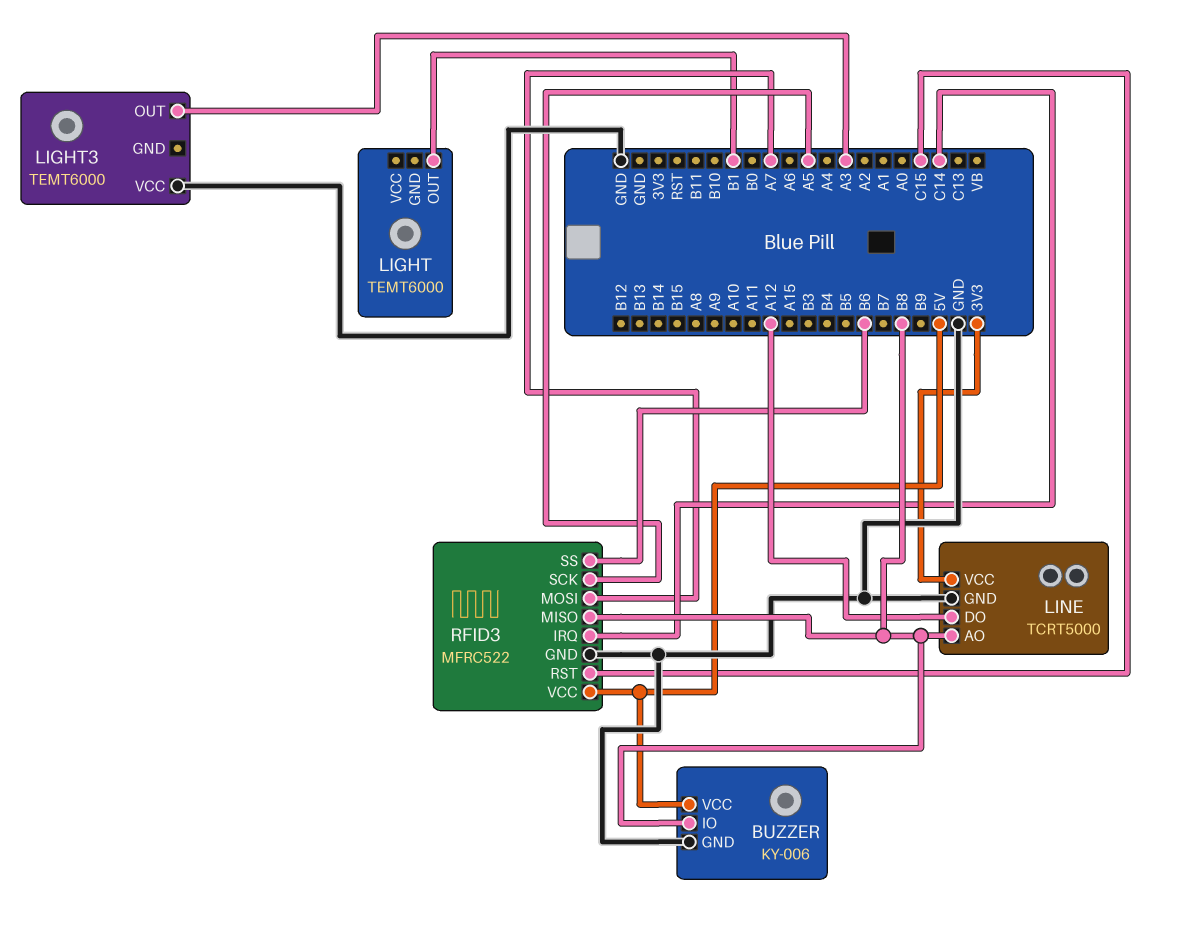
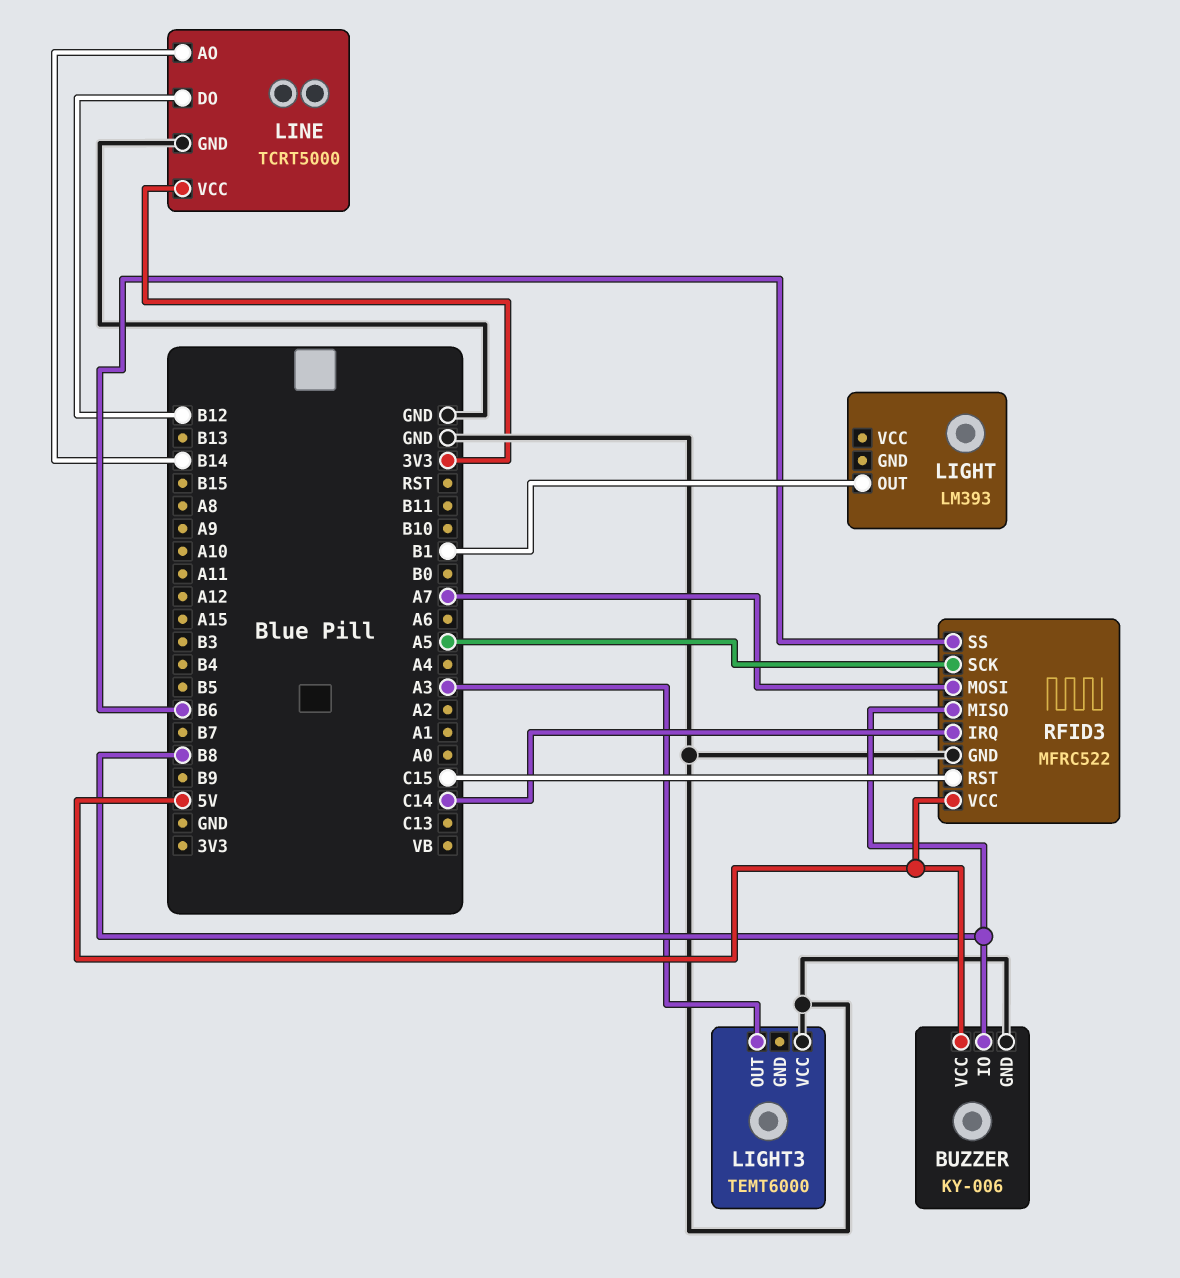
LIGHT: TEMT6000 -> LM393
LINE pin AO: B8 -> B14
LINE pin DO: A12 -> B12

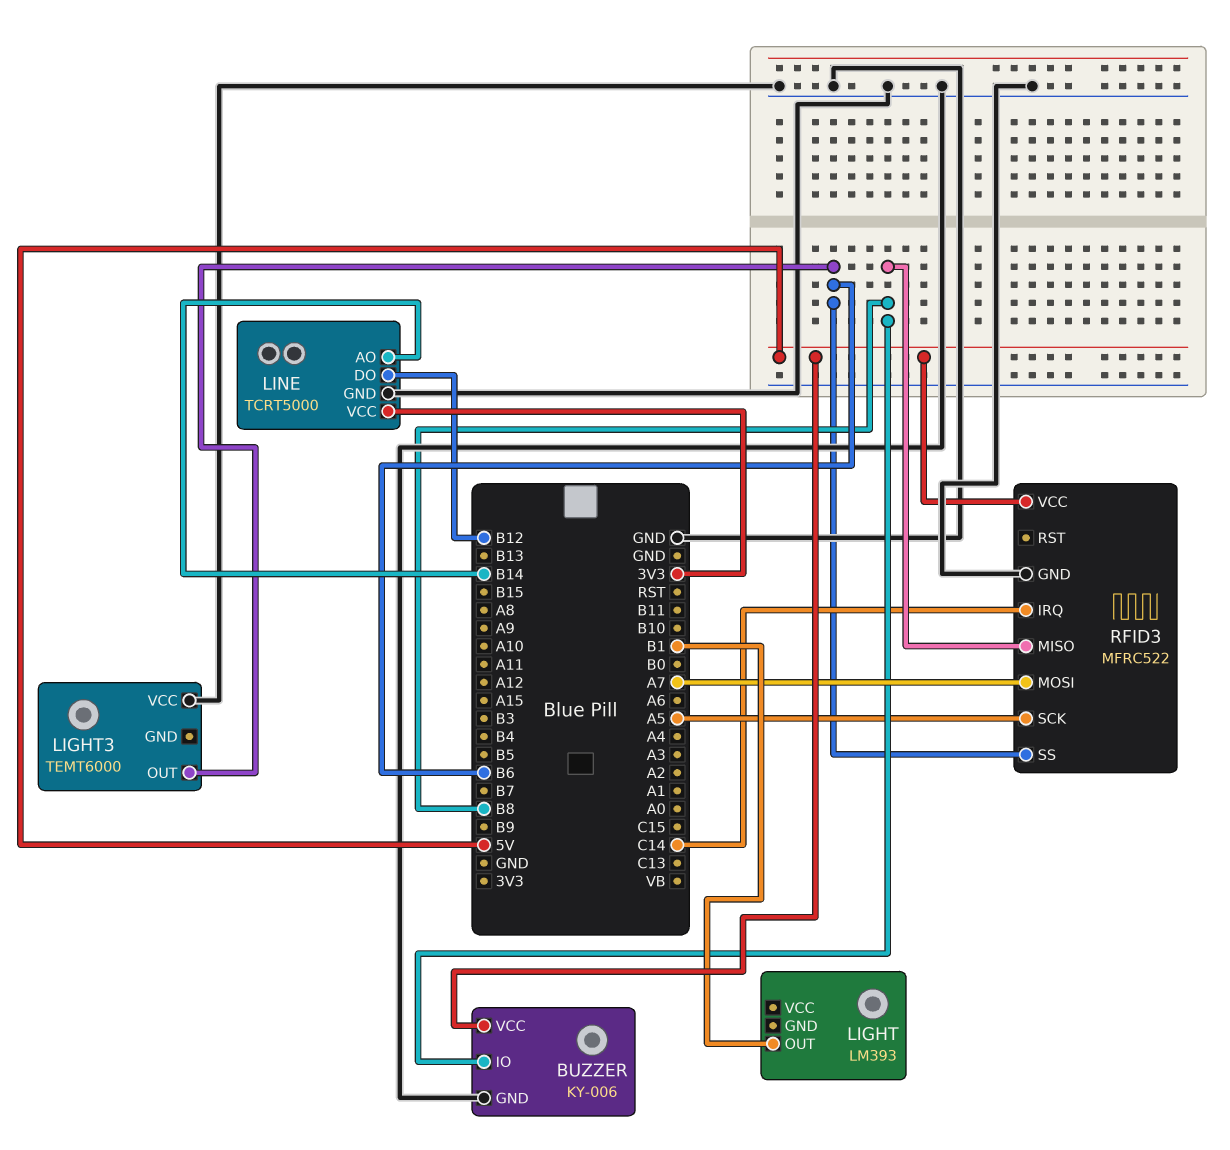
LIGHT3 pin OUT: A3 -> B6
RFID3 pin RST: C15 -> none

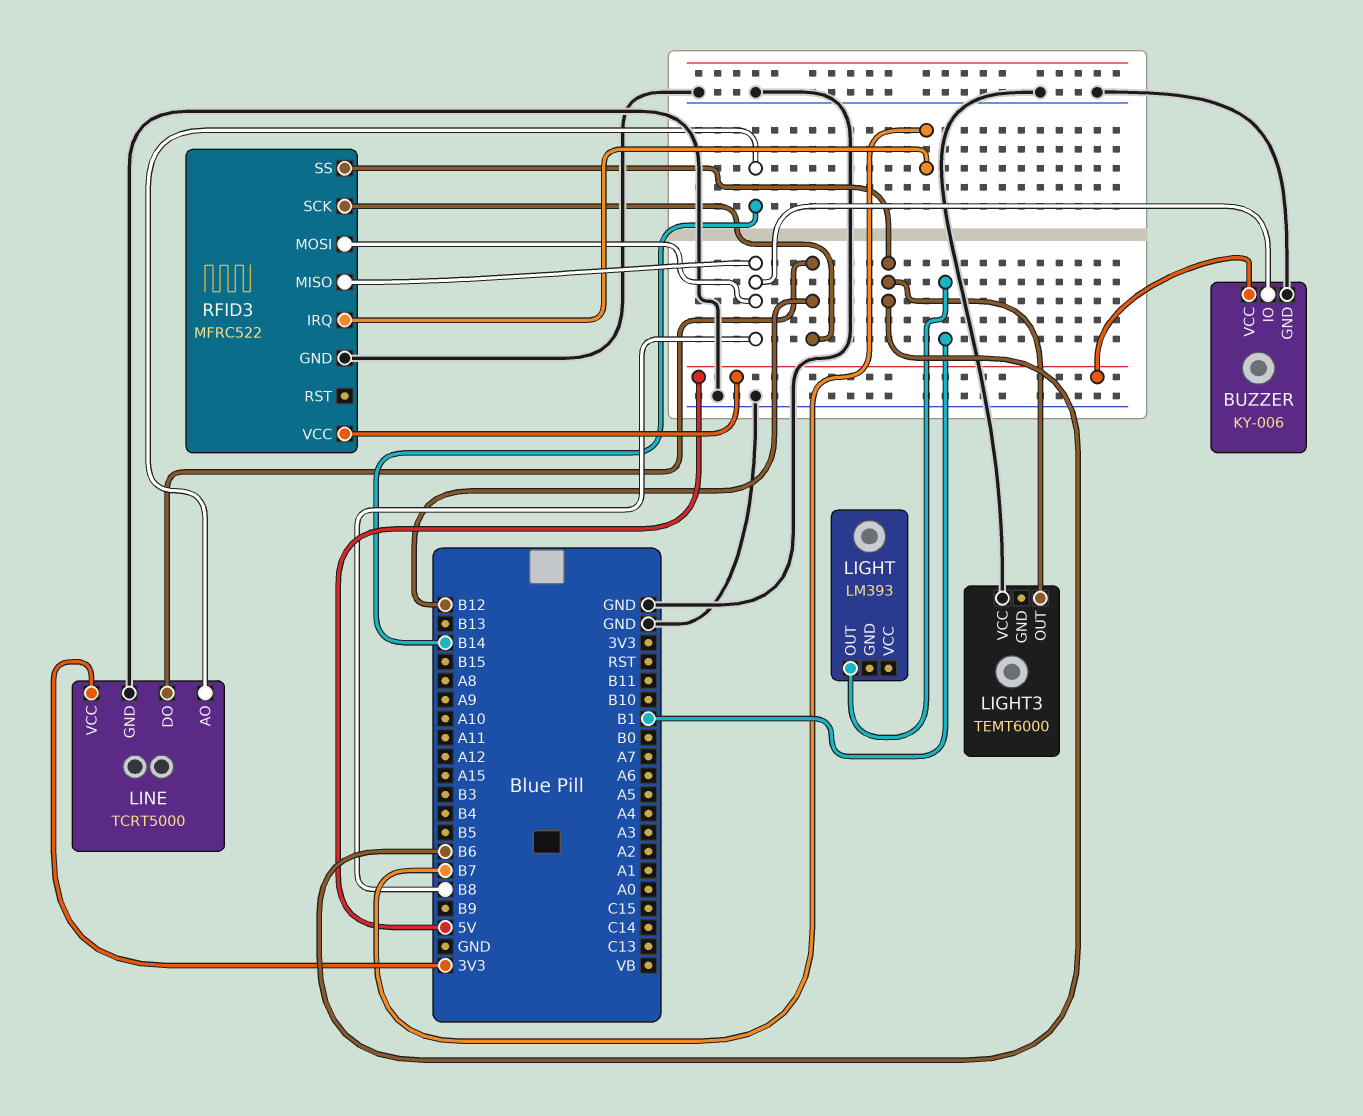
RFID3 pin IRQ: C14 -> B7
RFID3 pin MOSI: A7 -> B8
RFID3 pin SCK: A5 -> B12

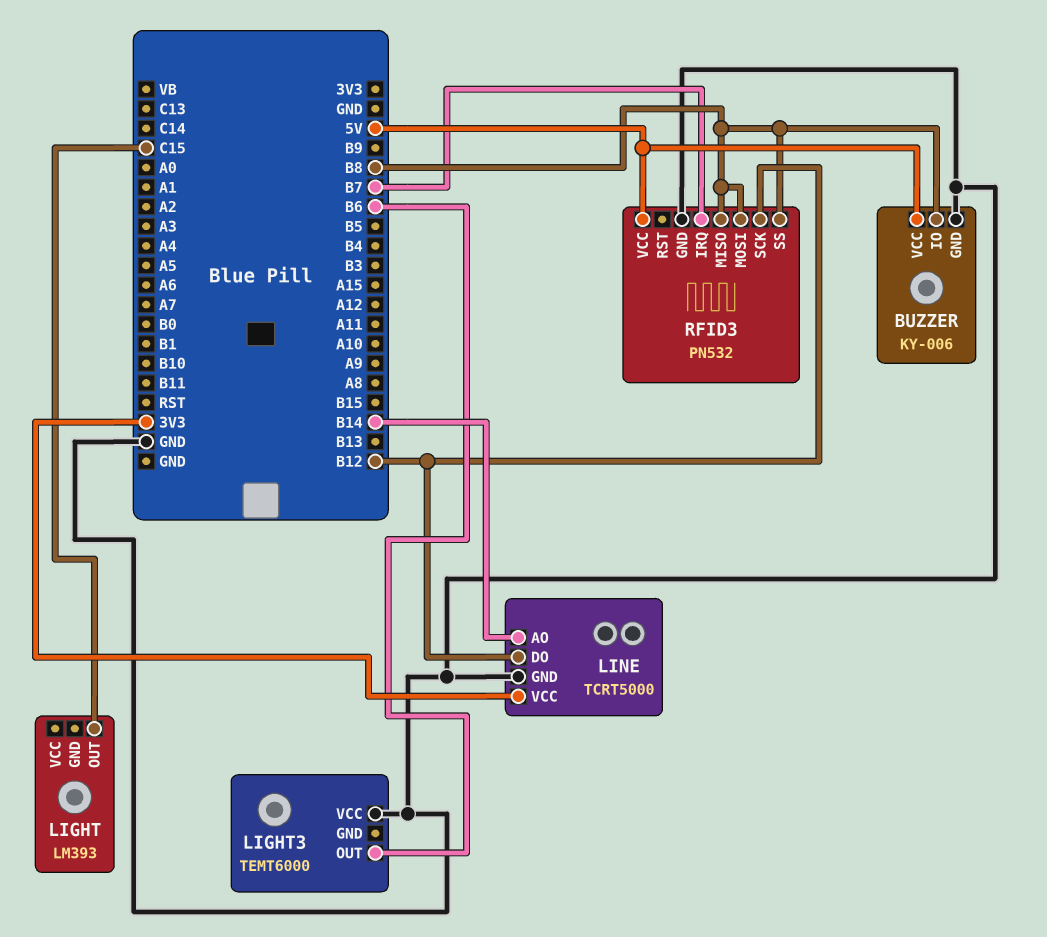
LIGHT pin OUT: B1 -> C15
RFID3: MFRC522 -> PN532
RFID3 pin SS: B6 -> B8

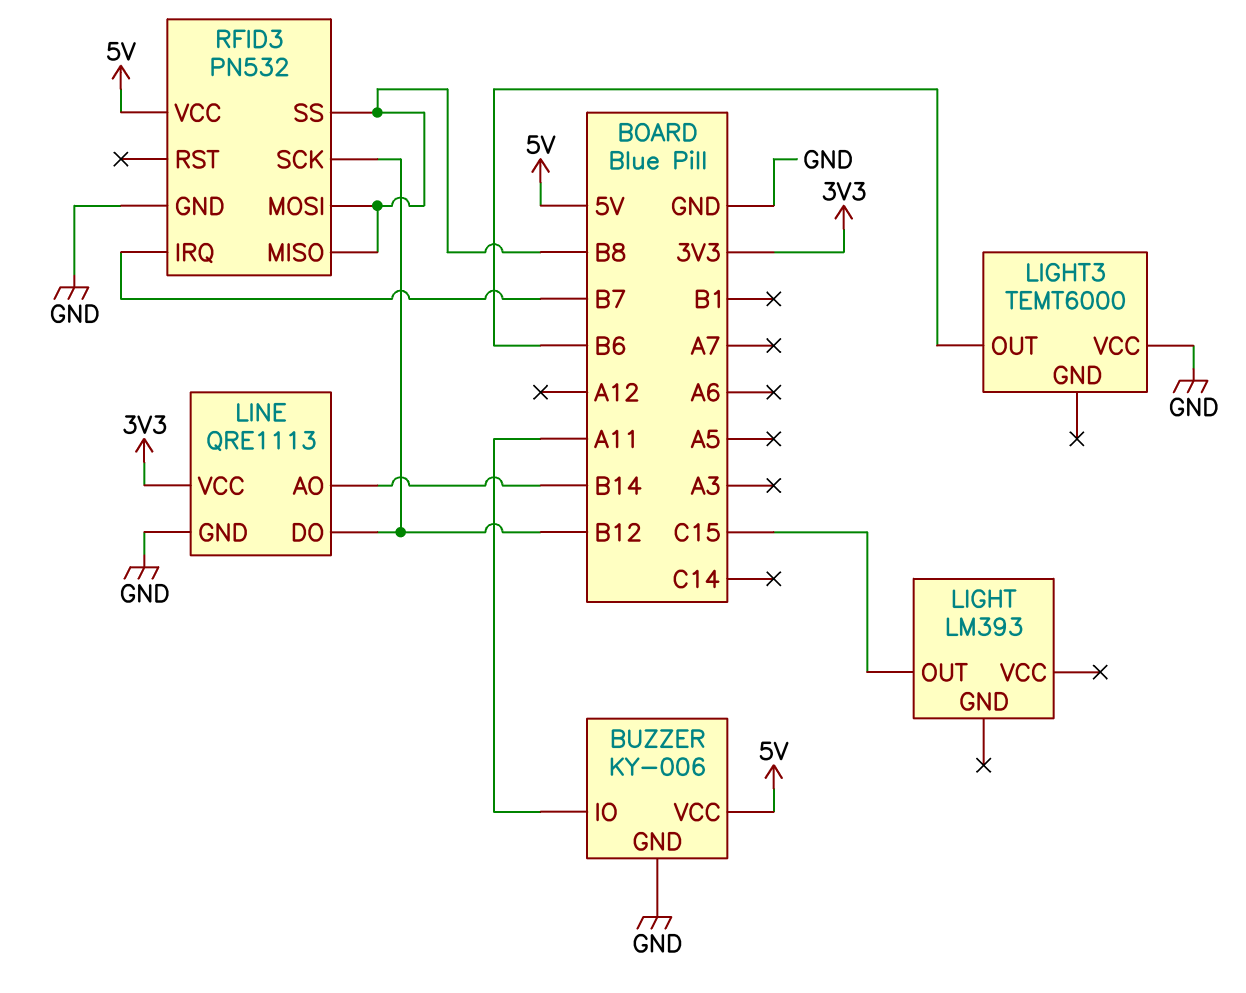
BUZZER pin IO: B8 -> A11
LINE: TCRT5000 -> QRE1113

